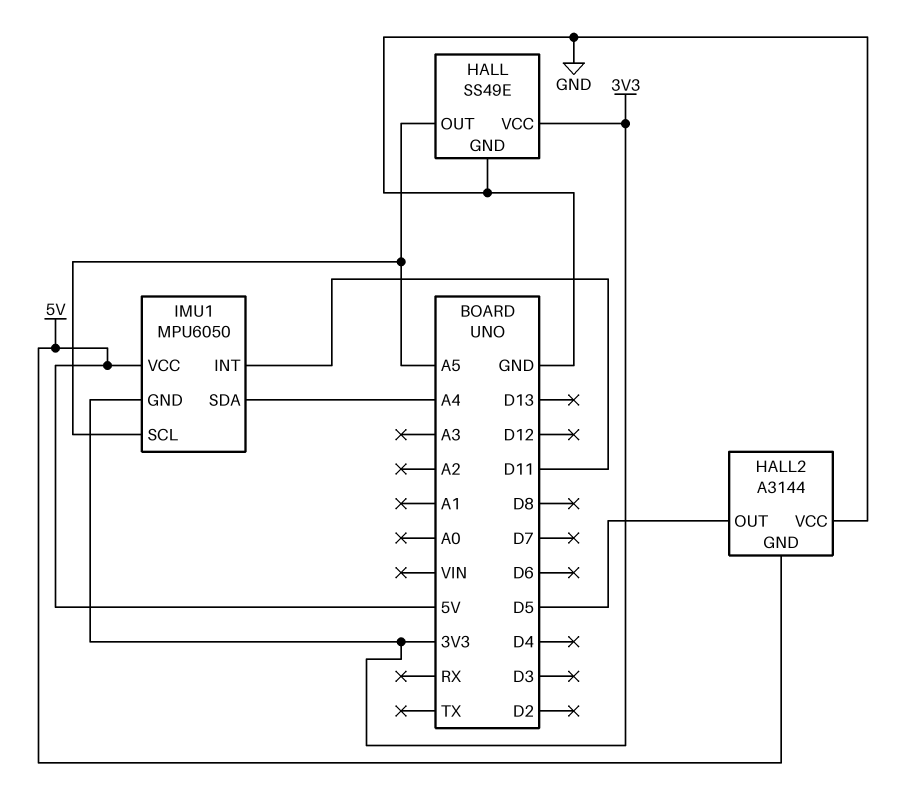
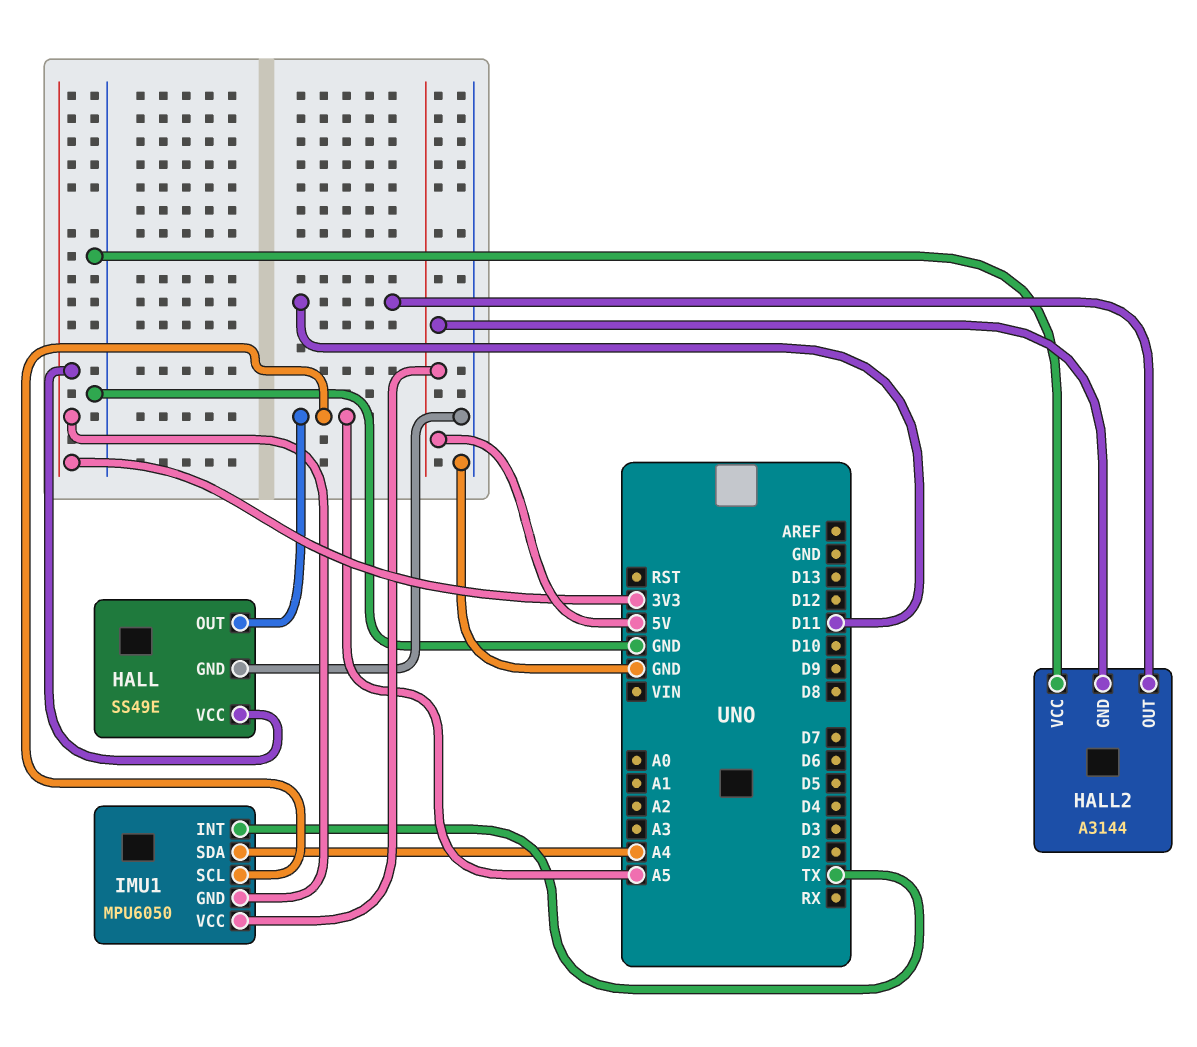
HALL2 pin OUT: D5 -> D11
IMU1 pin INT: D11 -> TX

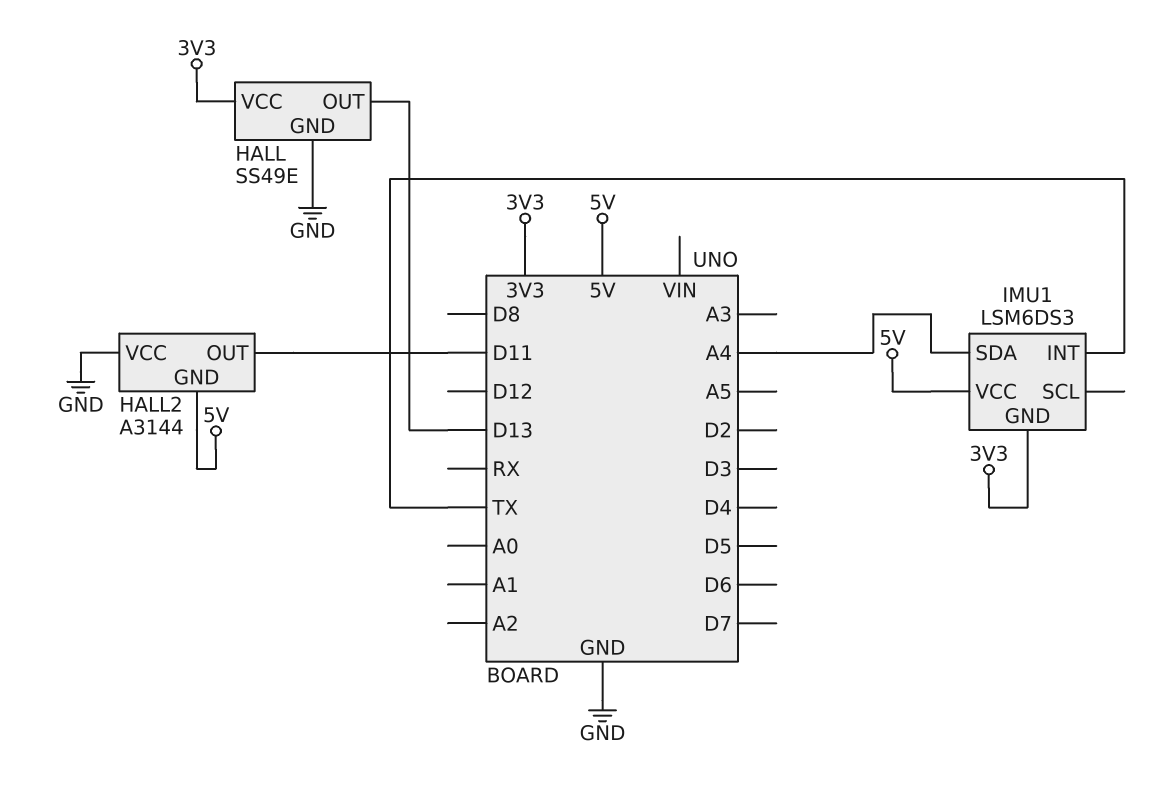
HALL pin OUT: A5 -> D13
IMU1: MPU6050 -> LSM6DS3
IMU1 pin SCL: A5 -> none

